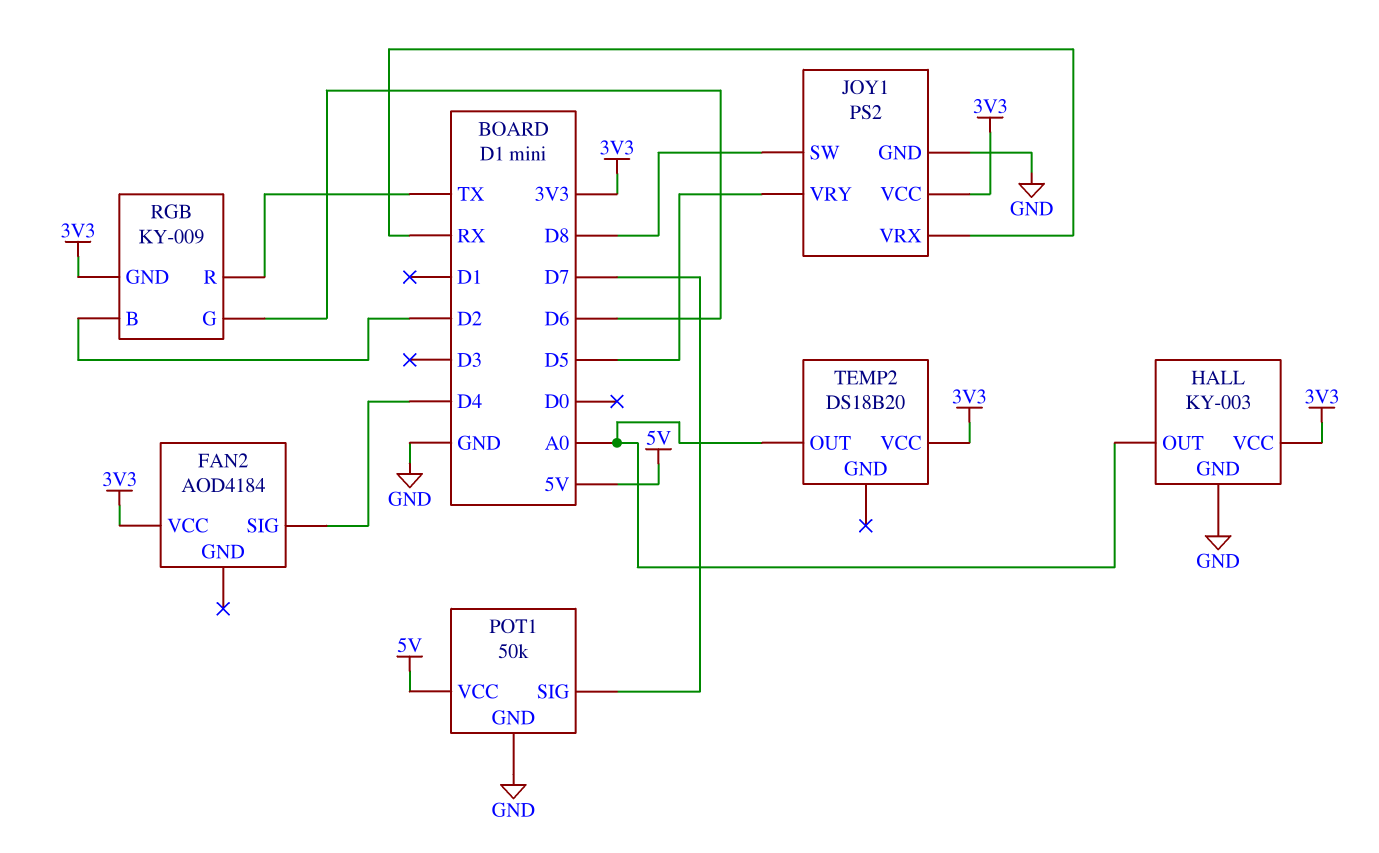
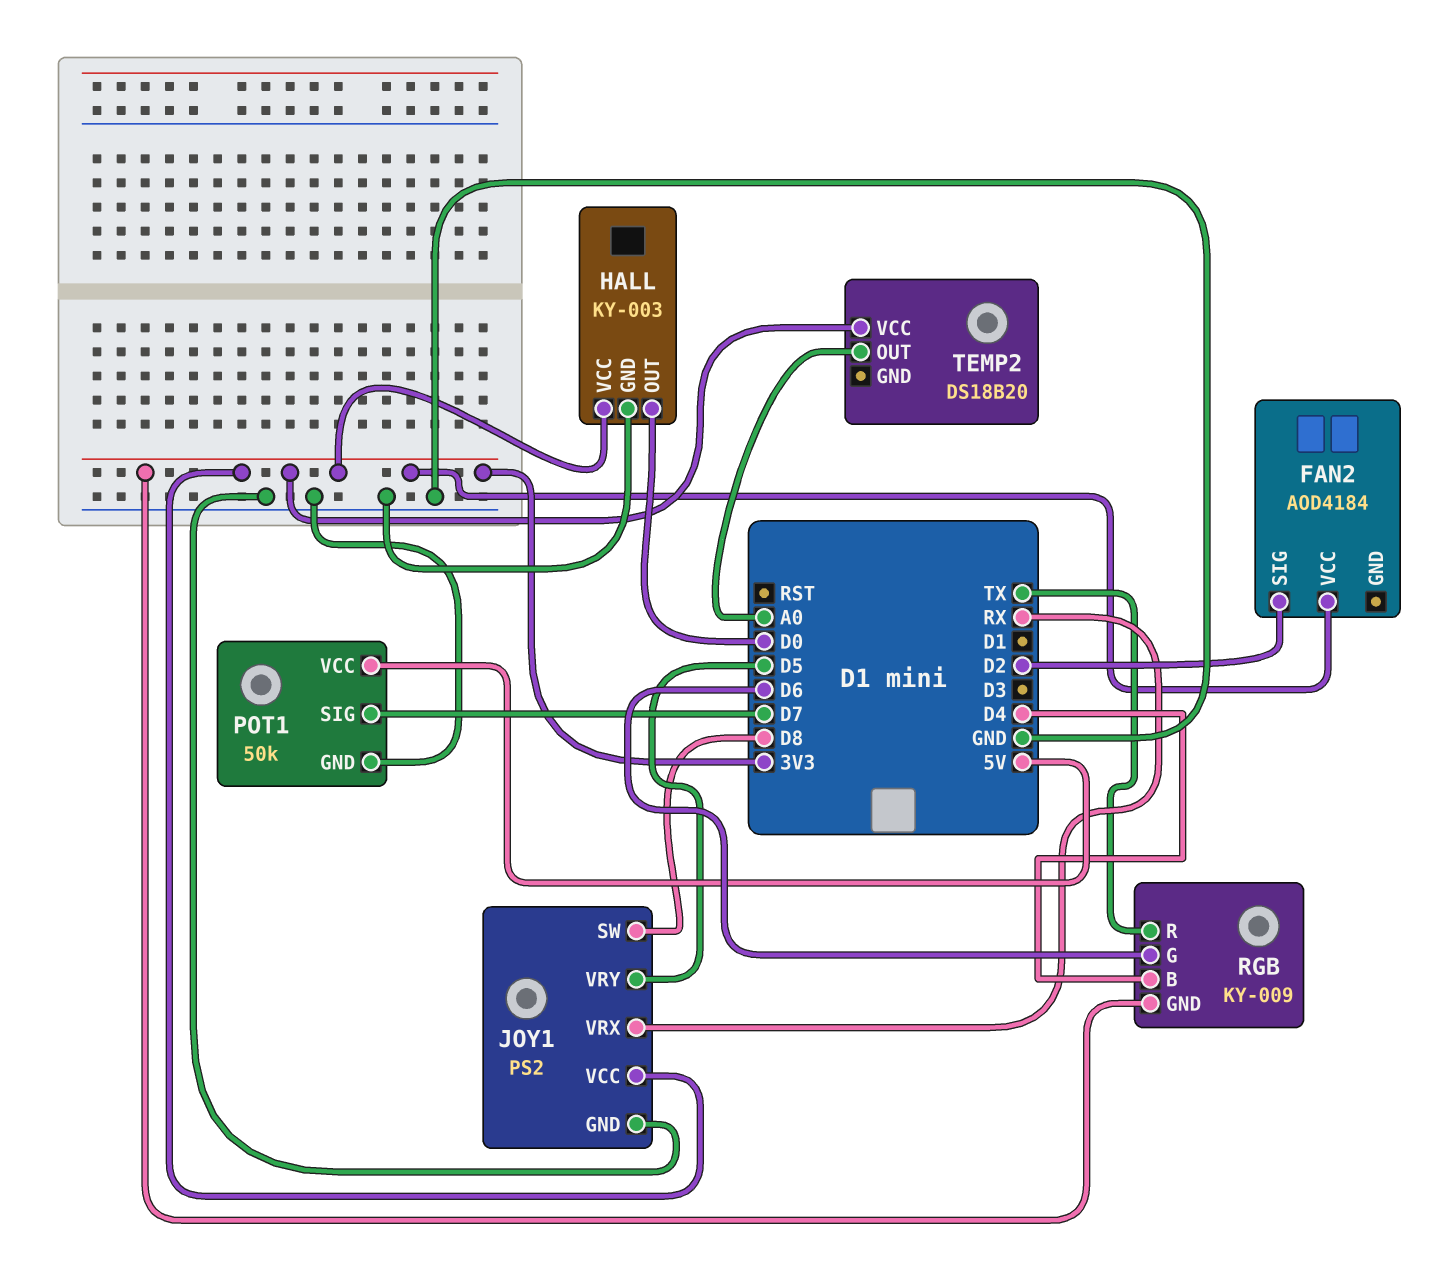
FAN2 pin SIG: D4 -> D2
HALL pin OUT: A0 -> D0
RGB pin B: D2 -> D4

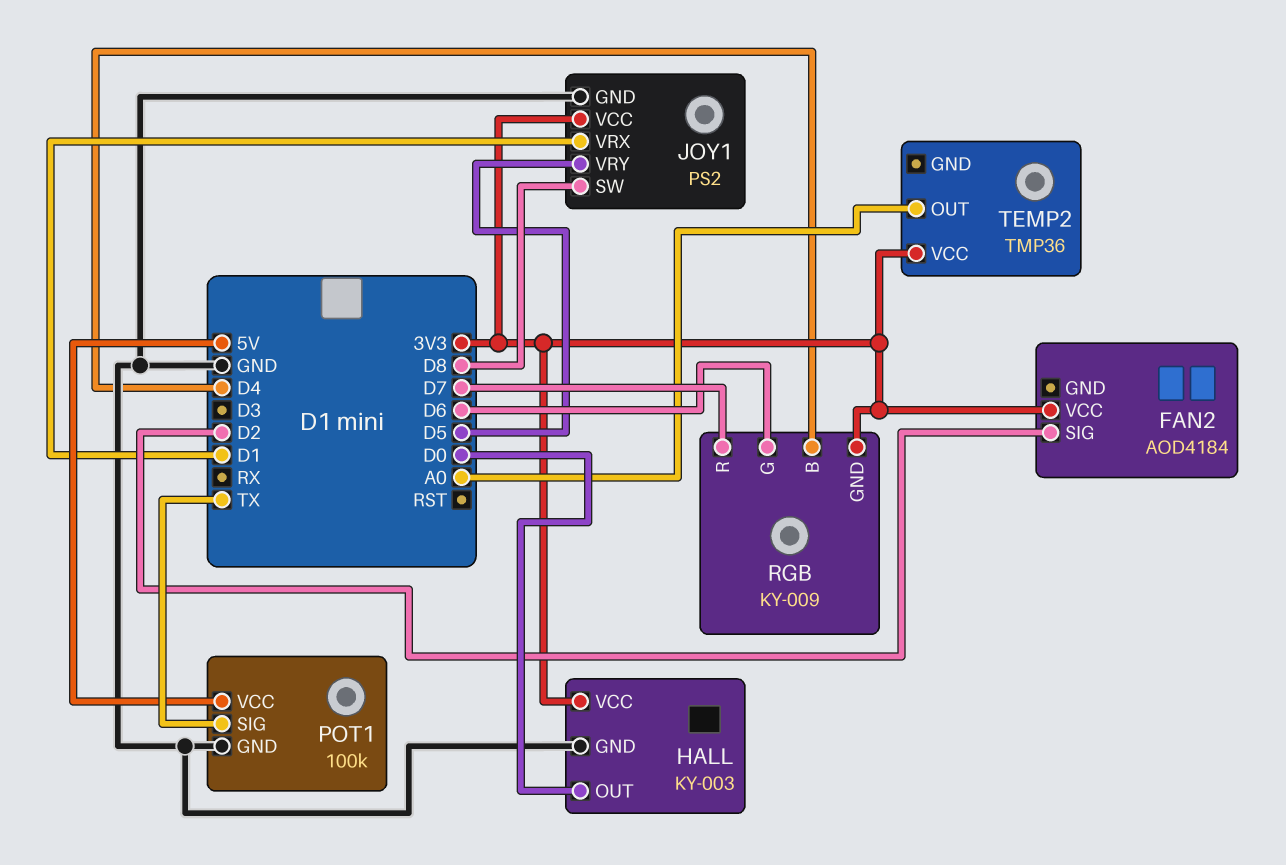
JOY1 pin VRX: RX -> D1
POT1: 50k -> 100k
POT1 pin SIG: D7 -> TX
RGB pin R: TX -> D7
TEMP2: DS18B20 -> TMP36

